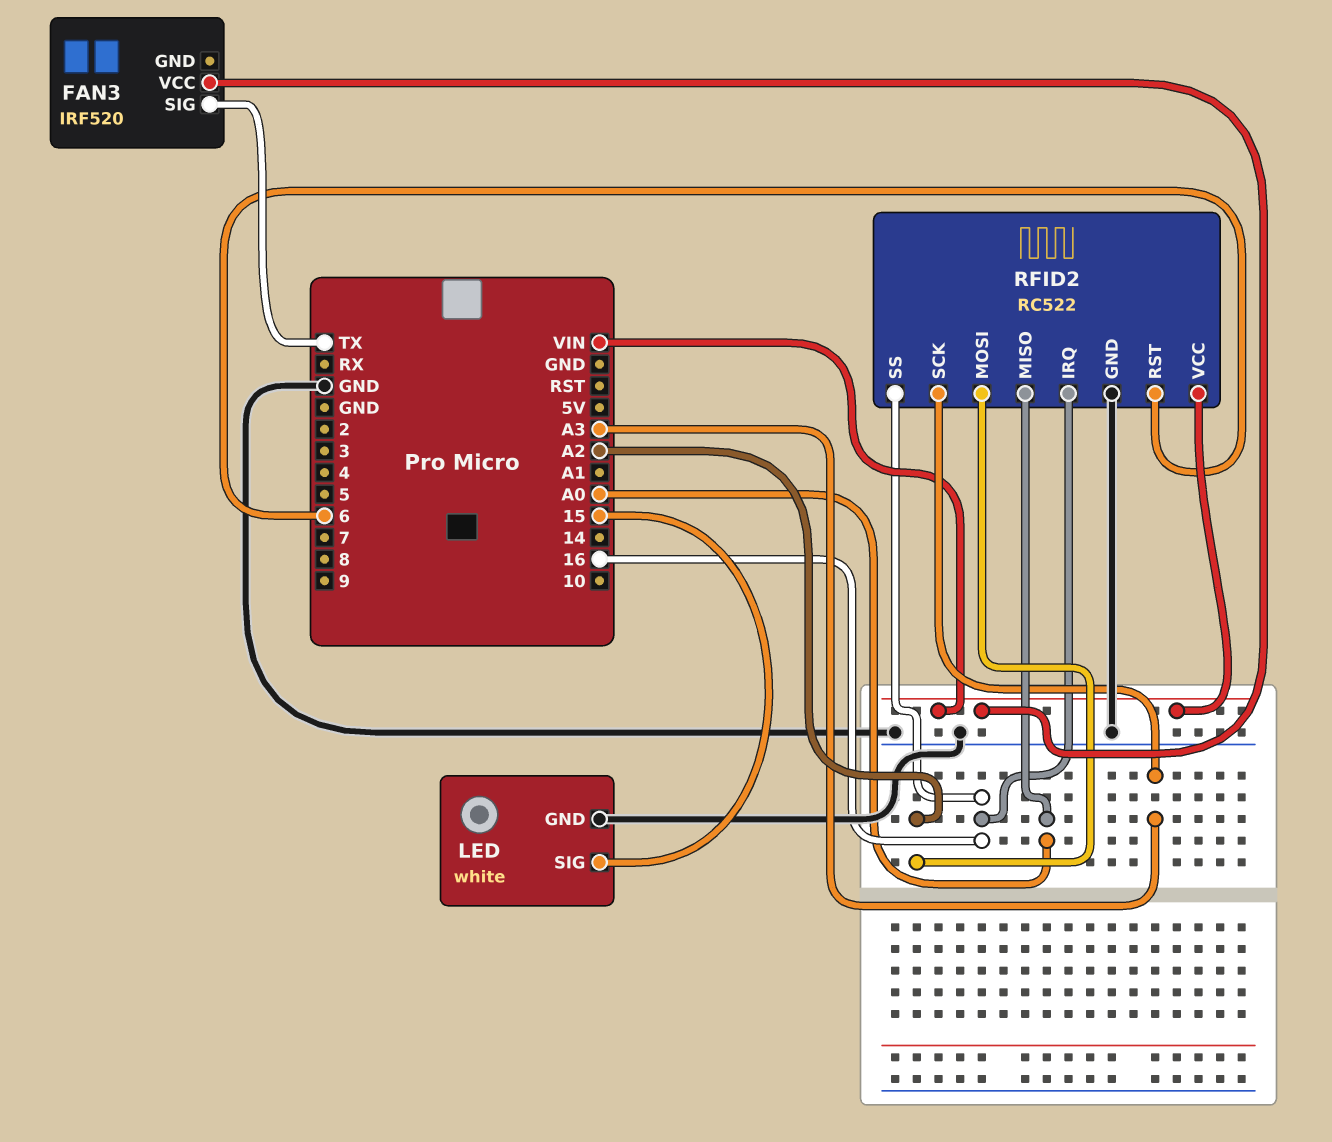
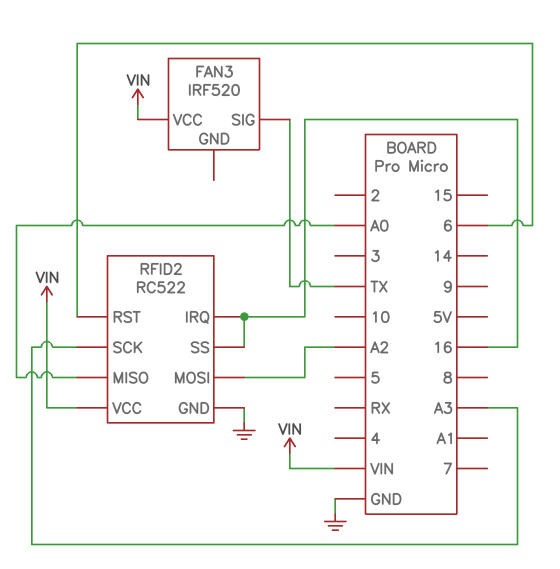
LED: white -> none
LED pin GND: GND -> none
LED pin SIG: 15 -> none

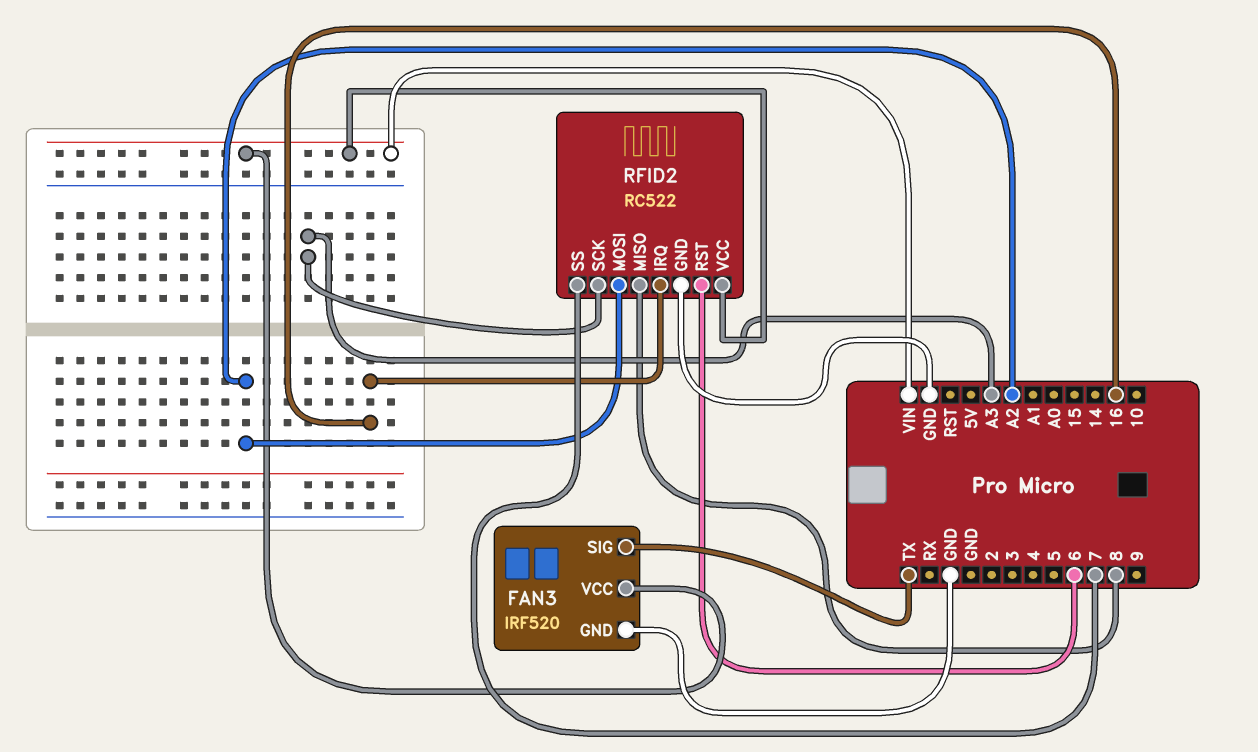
FAN3 pin GND: none -> GND
RFID2 pin MISO: A0 -> 8
RFID2 pin SS: 16 -> 7

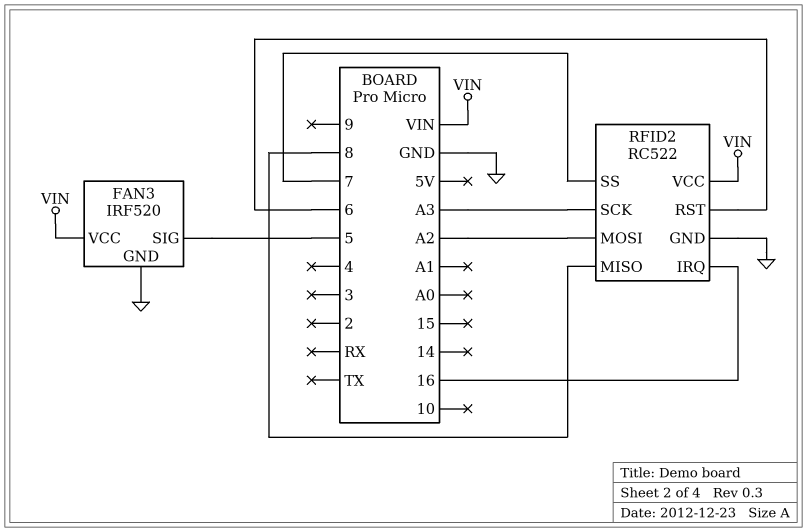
FAN3 pin SIG: TX -> 5

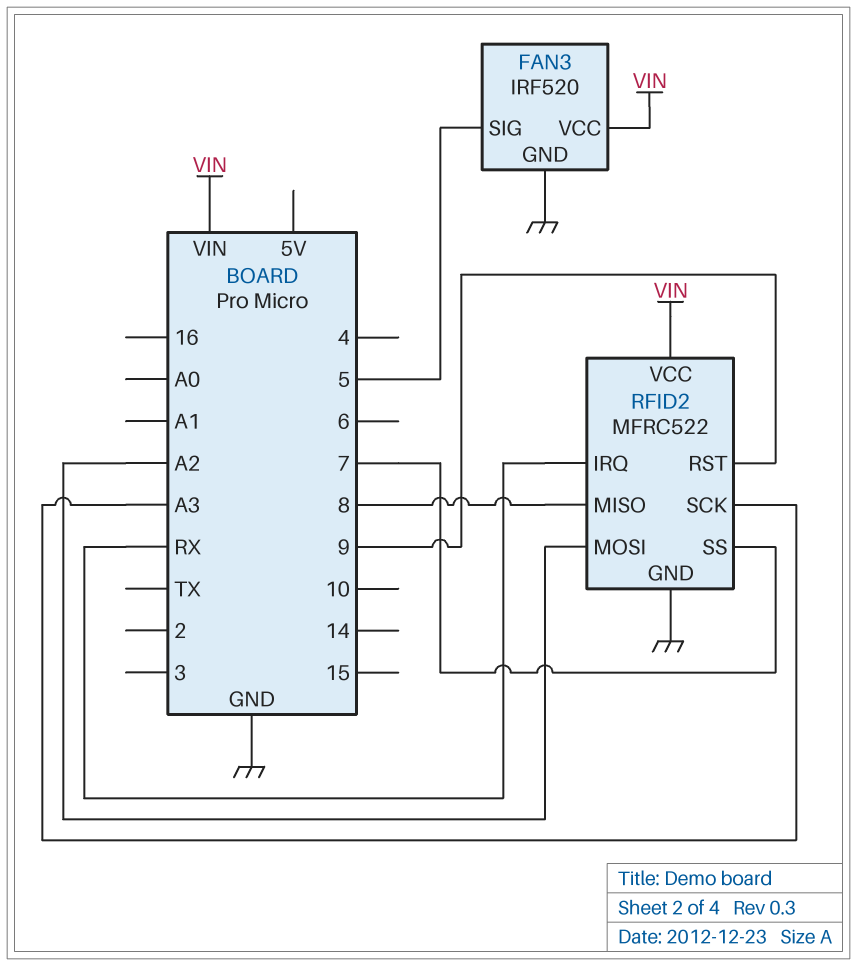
RFID2: RC522 -> MFRC522
RFID2 pin IRQ: 16 -> RX
RFID2 pin RST: 6 -> 9

